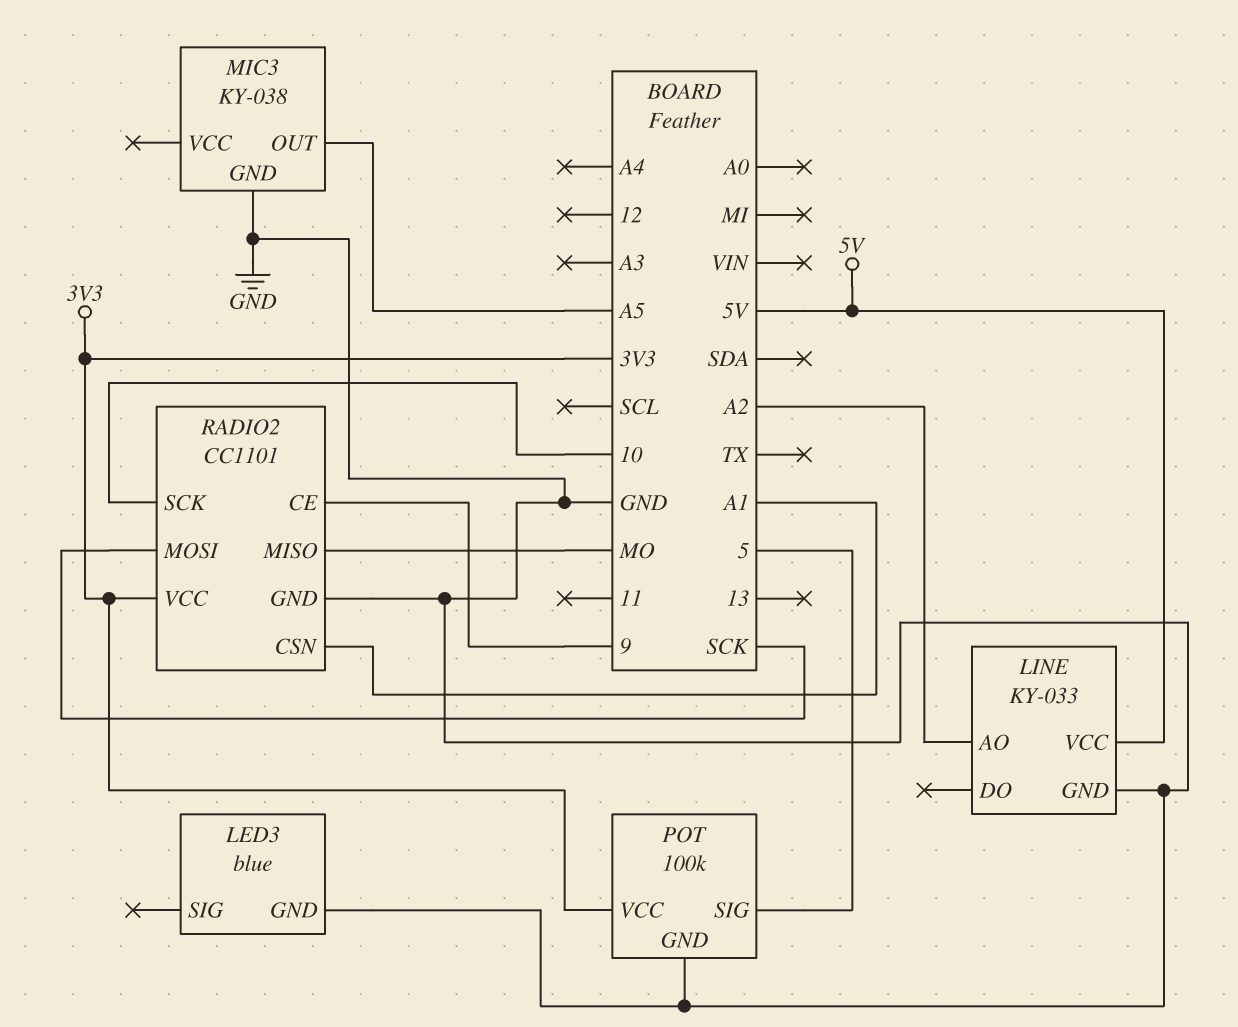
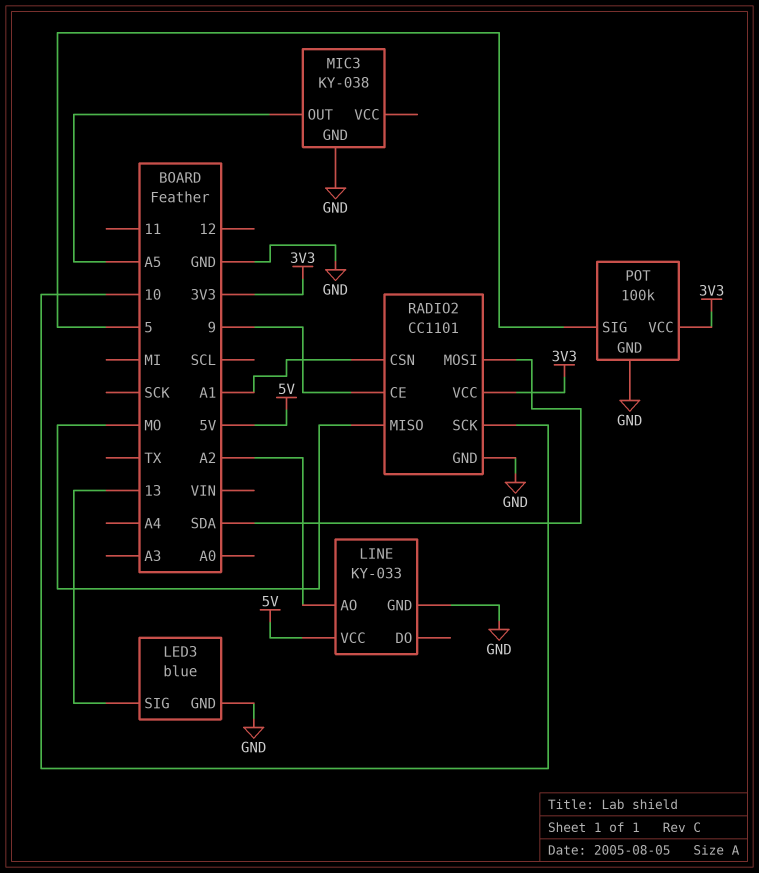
LED3 pin SIG: none -> 13
RADIO2 pin MOSI: SCK -> SDA

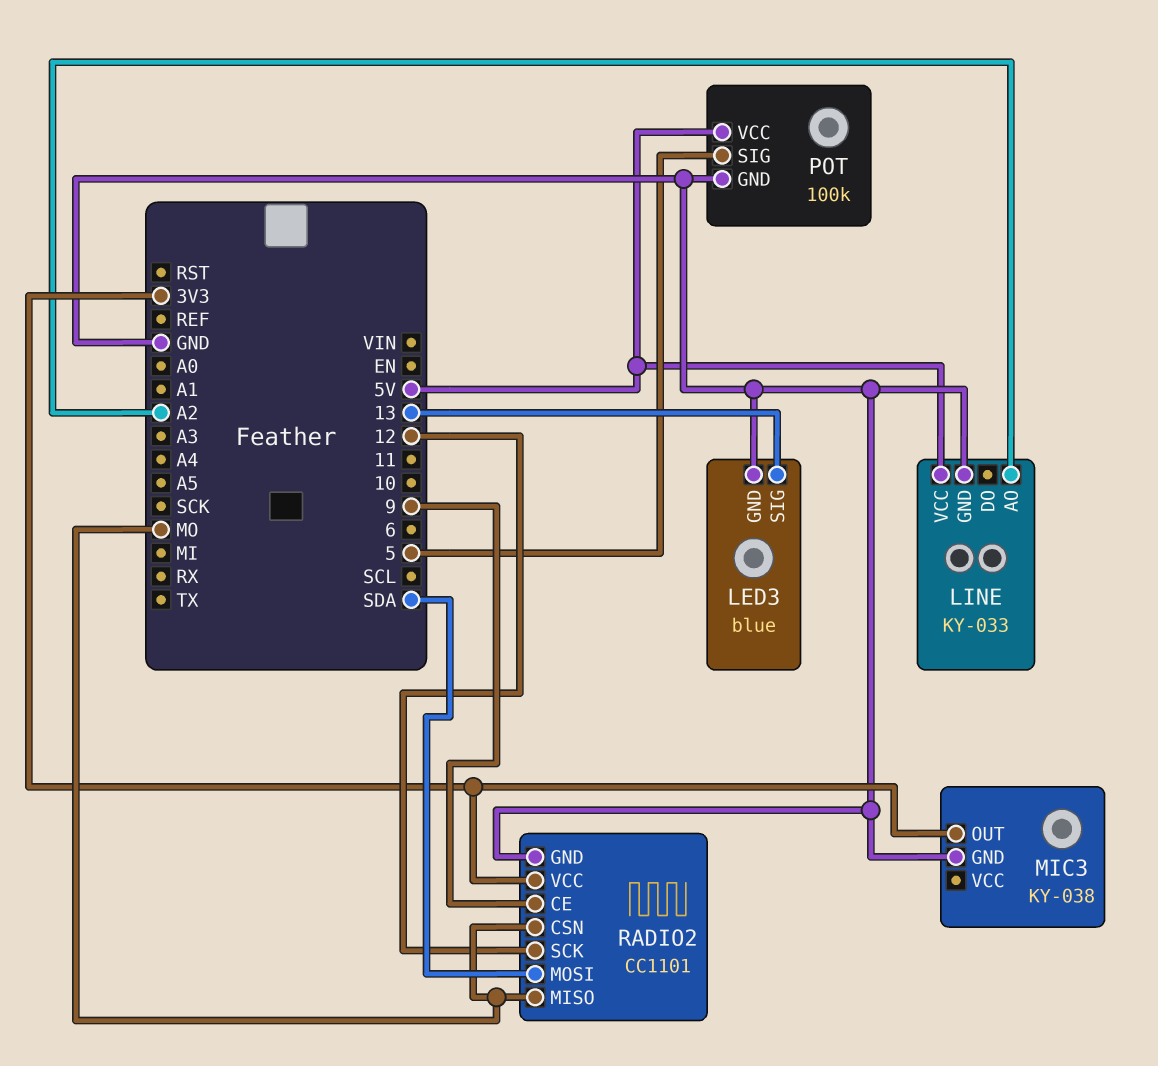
MIC3 pin OUT: A5 -> 3V3
POT pin VCC: 3V3 -> 5V
RADIO2 pin CSN: A1 -> MO
RADIO2 pin SCK: 10 -> 12

